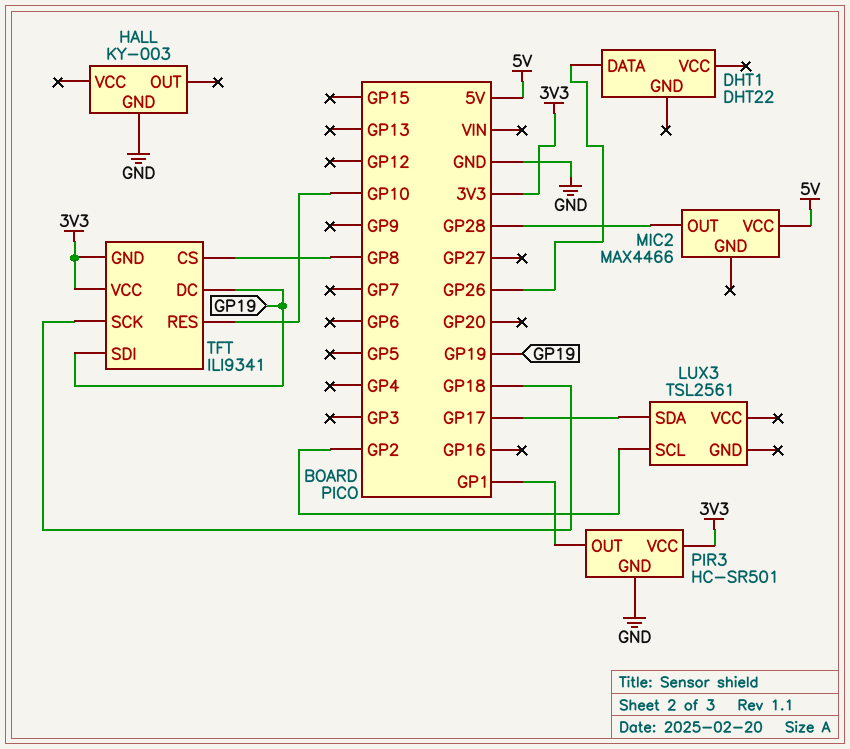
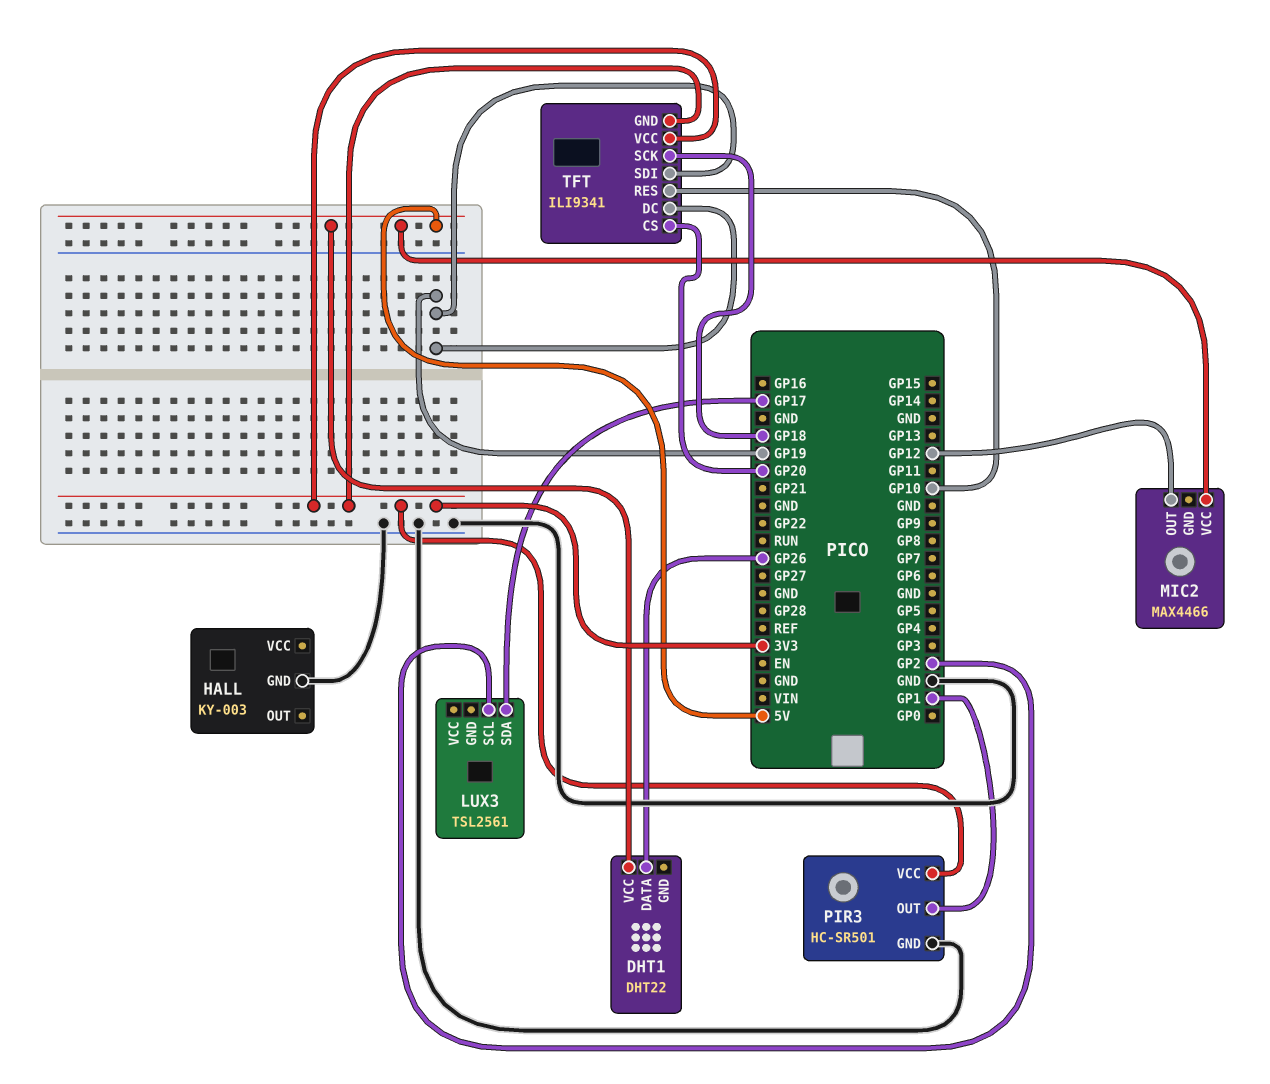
DHT1 pin VCC: none -> 5V
MIC2 pin OUT: GP28 -> GP12
TFT pin CS: GP8 -> GP20

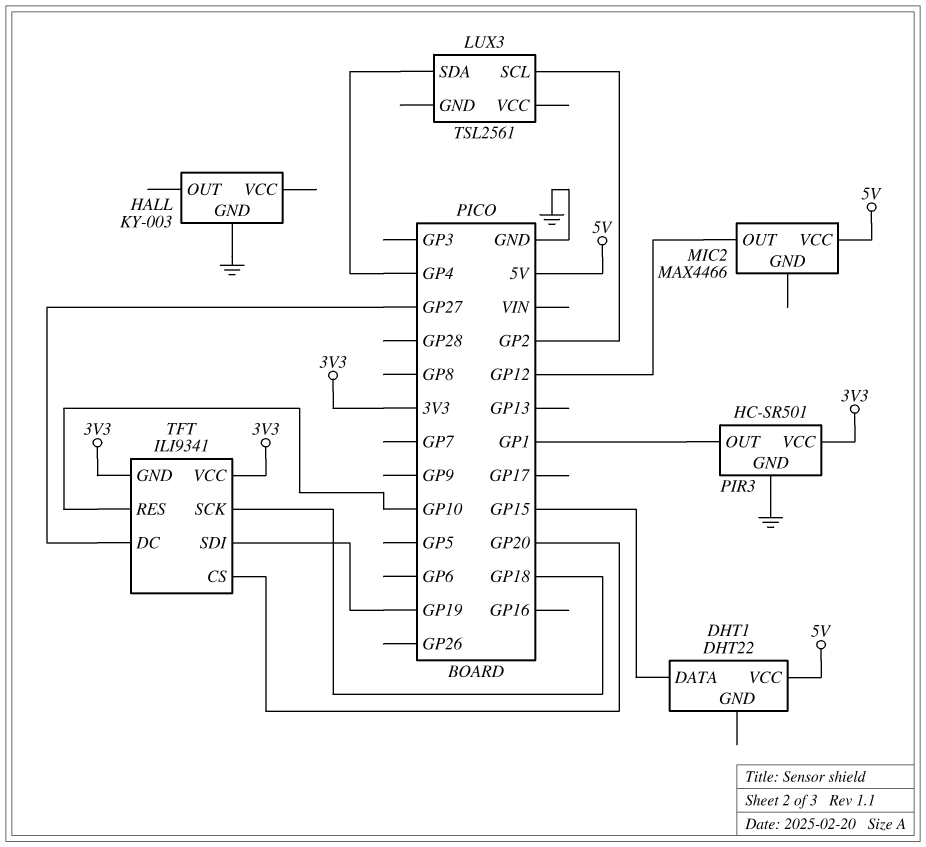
DHT1 pin DATA: GP26 -> GP15
LUX3 pin SDA: GP17 -> GP4
TFT pin DC: GP19 -> GP27

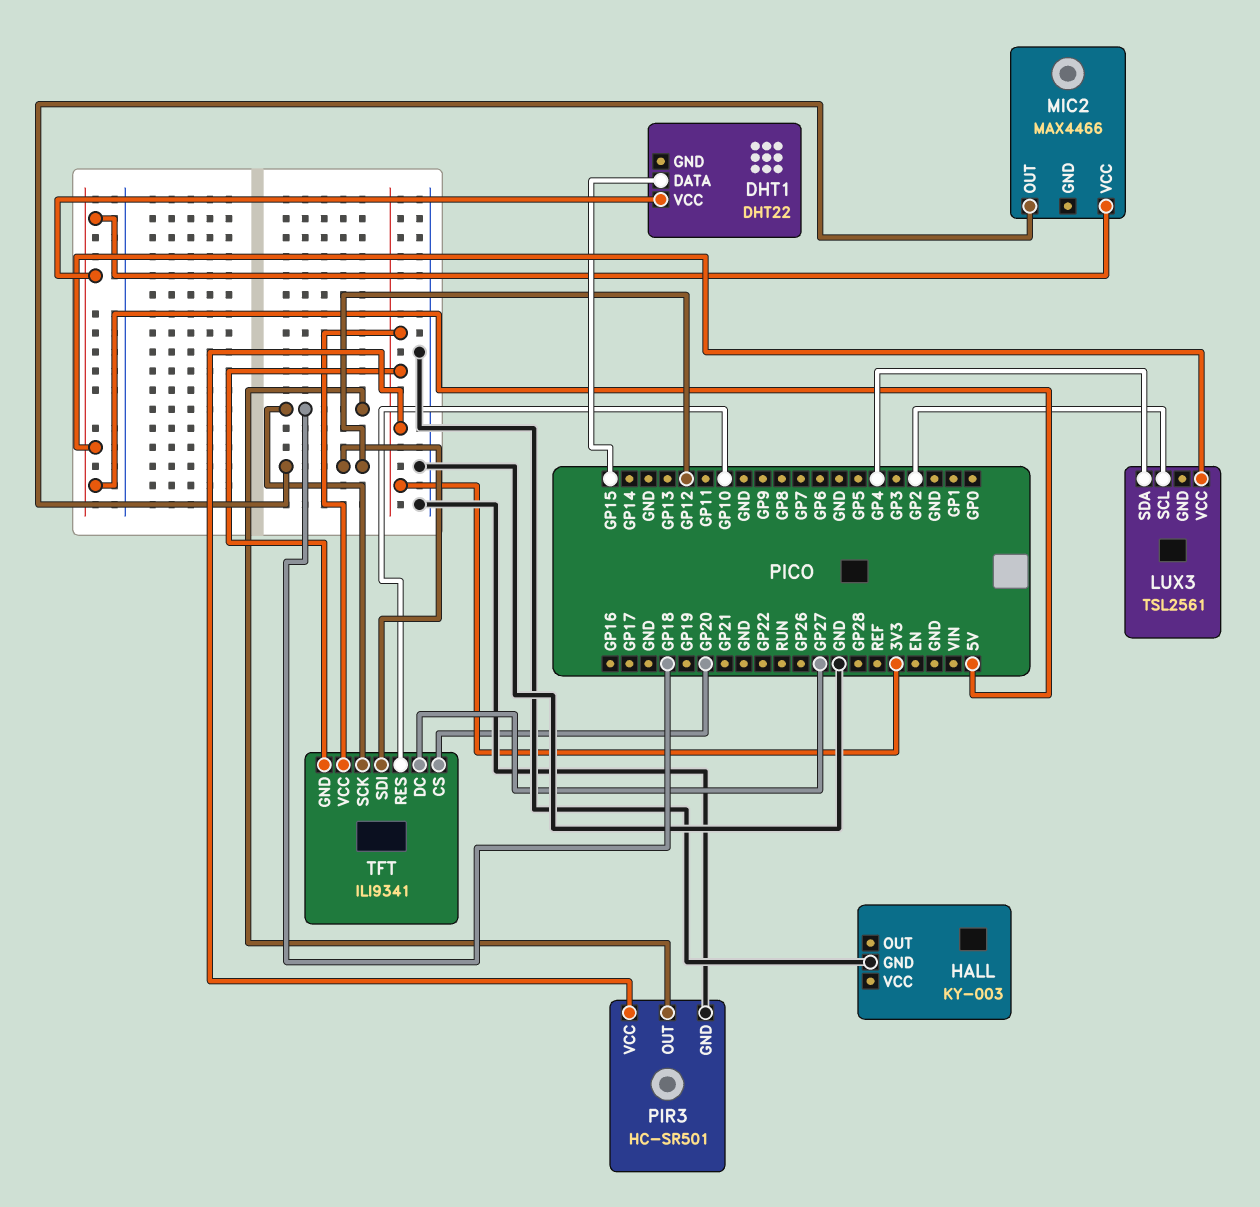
LUX3 pin VCC: none -> 5V
PIR3 pin OUT: GP1 -> GP18
TFT pin SDI: GP19 -> GP12

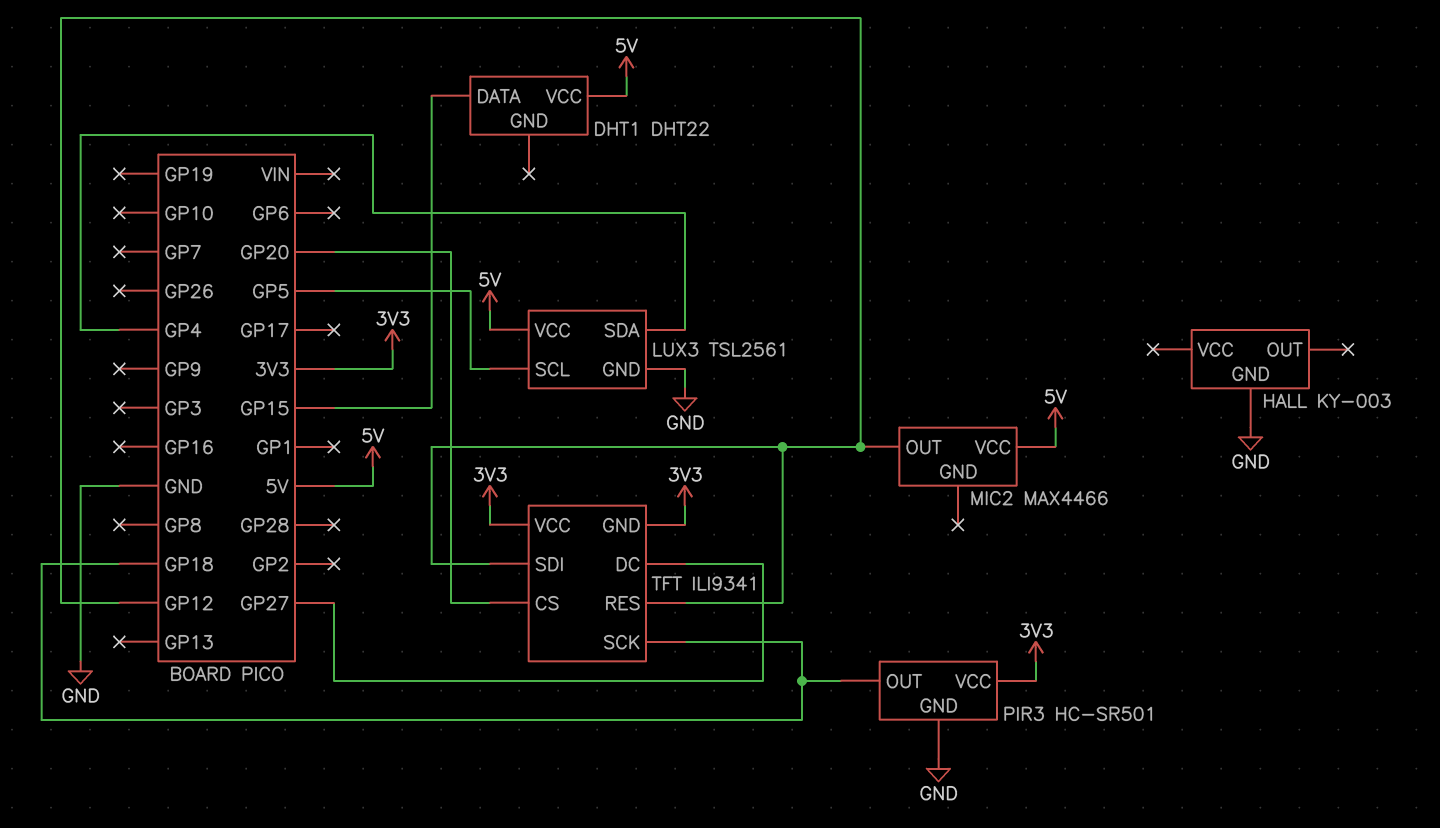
LUX3 pin GND: none -> GND
LUX3 pin SCL: GP2 -> GP5
TFT pin RES: GP10 -> GP12

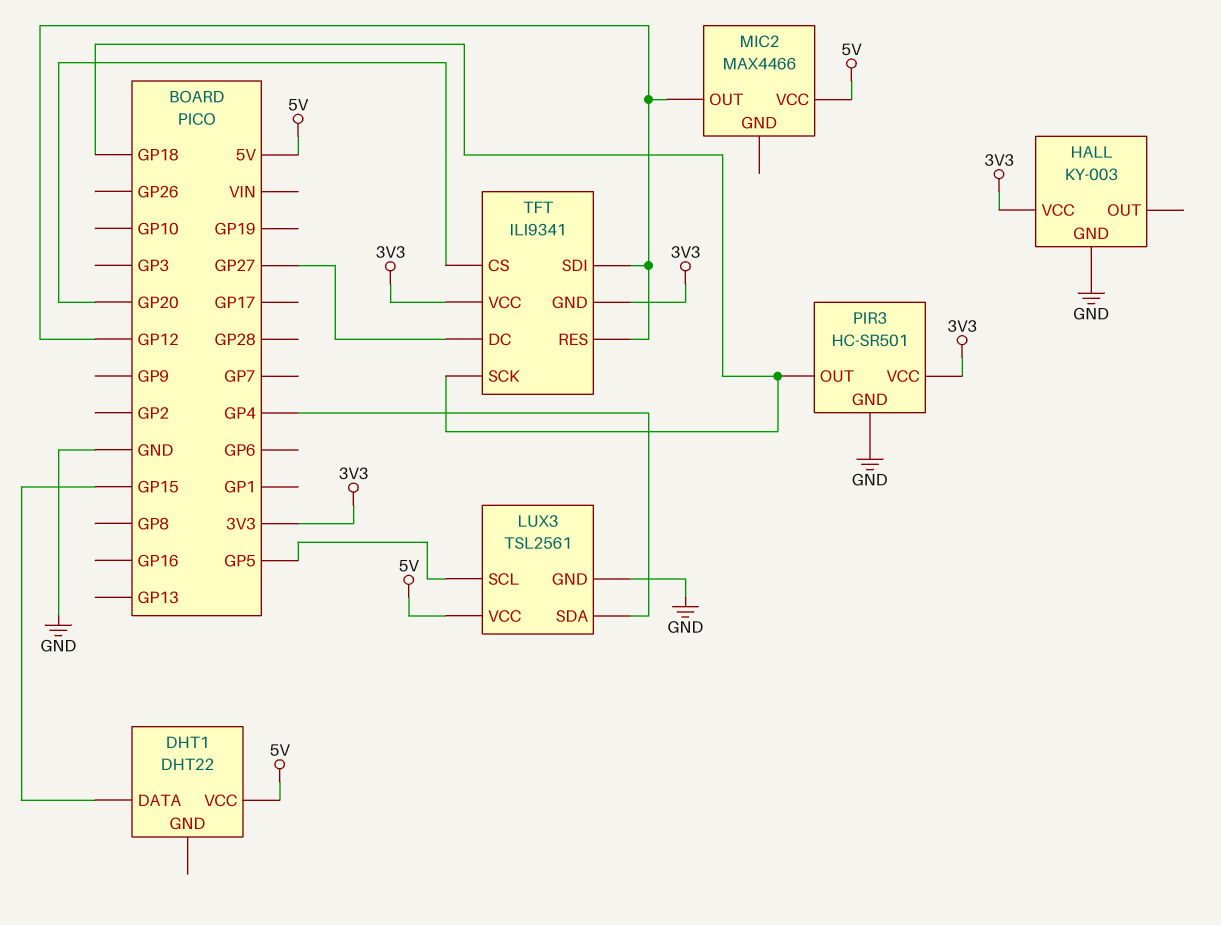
HALL pin VCC: none -> 3V3

